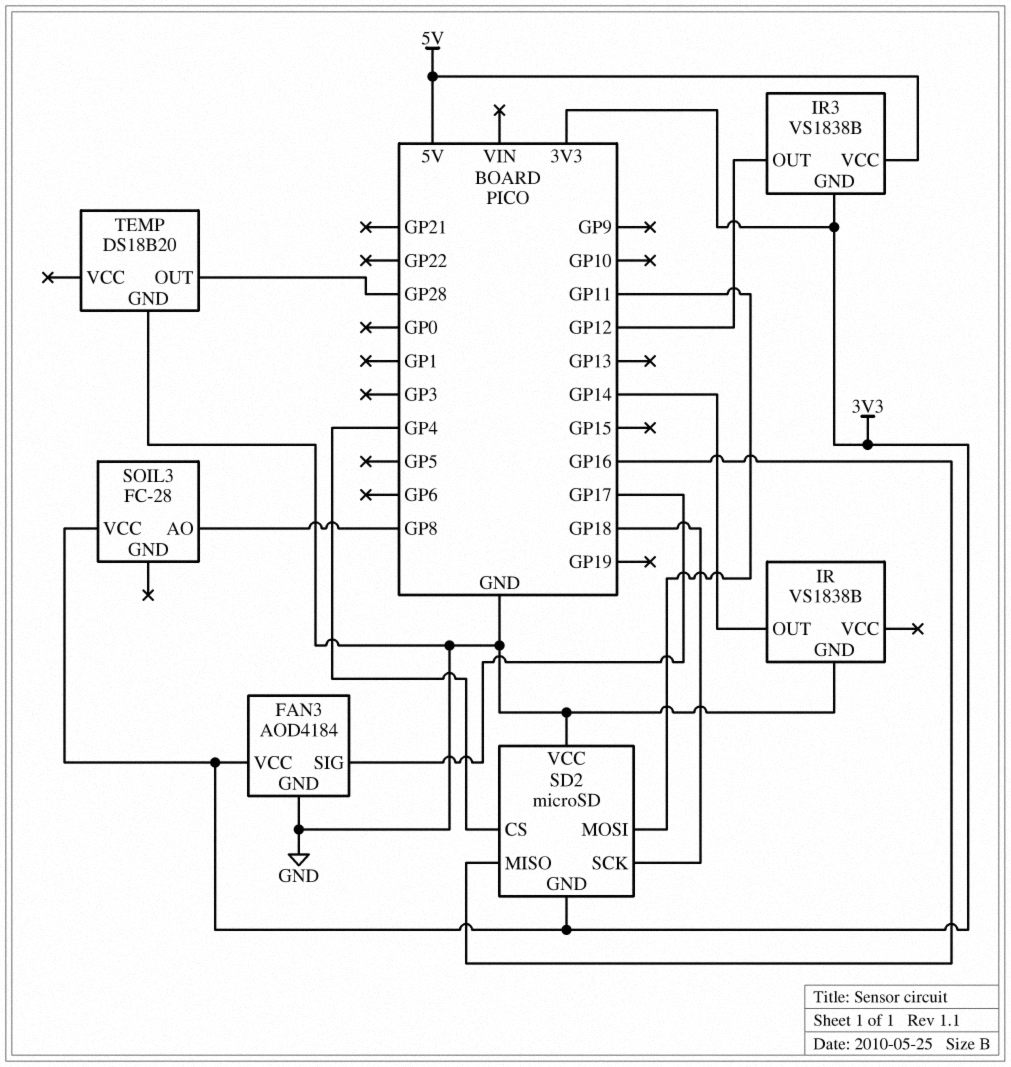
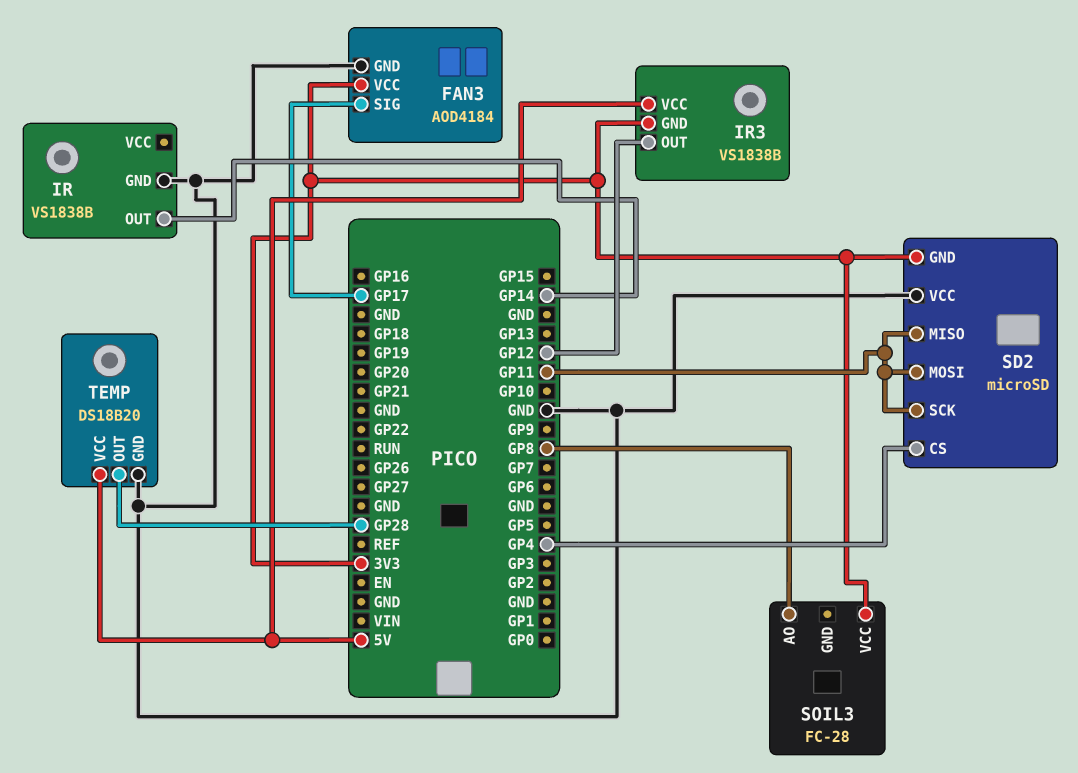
SD2 pin MISO: GP16 -> GP11
SD2 pin SCK: GP18 -> GP11
TEMP pin VCC: none -> 5V

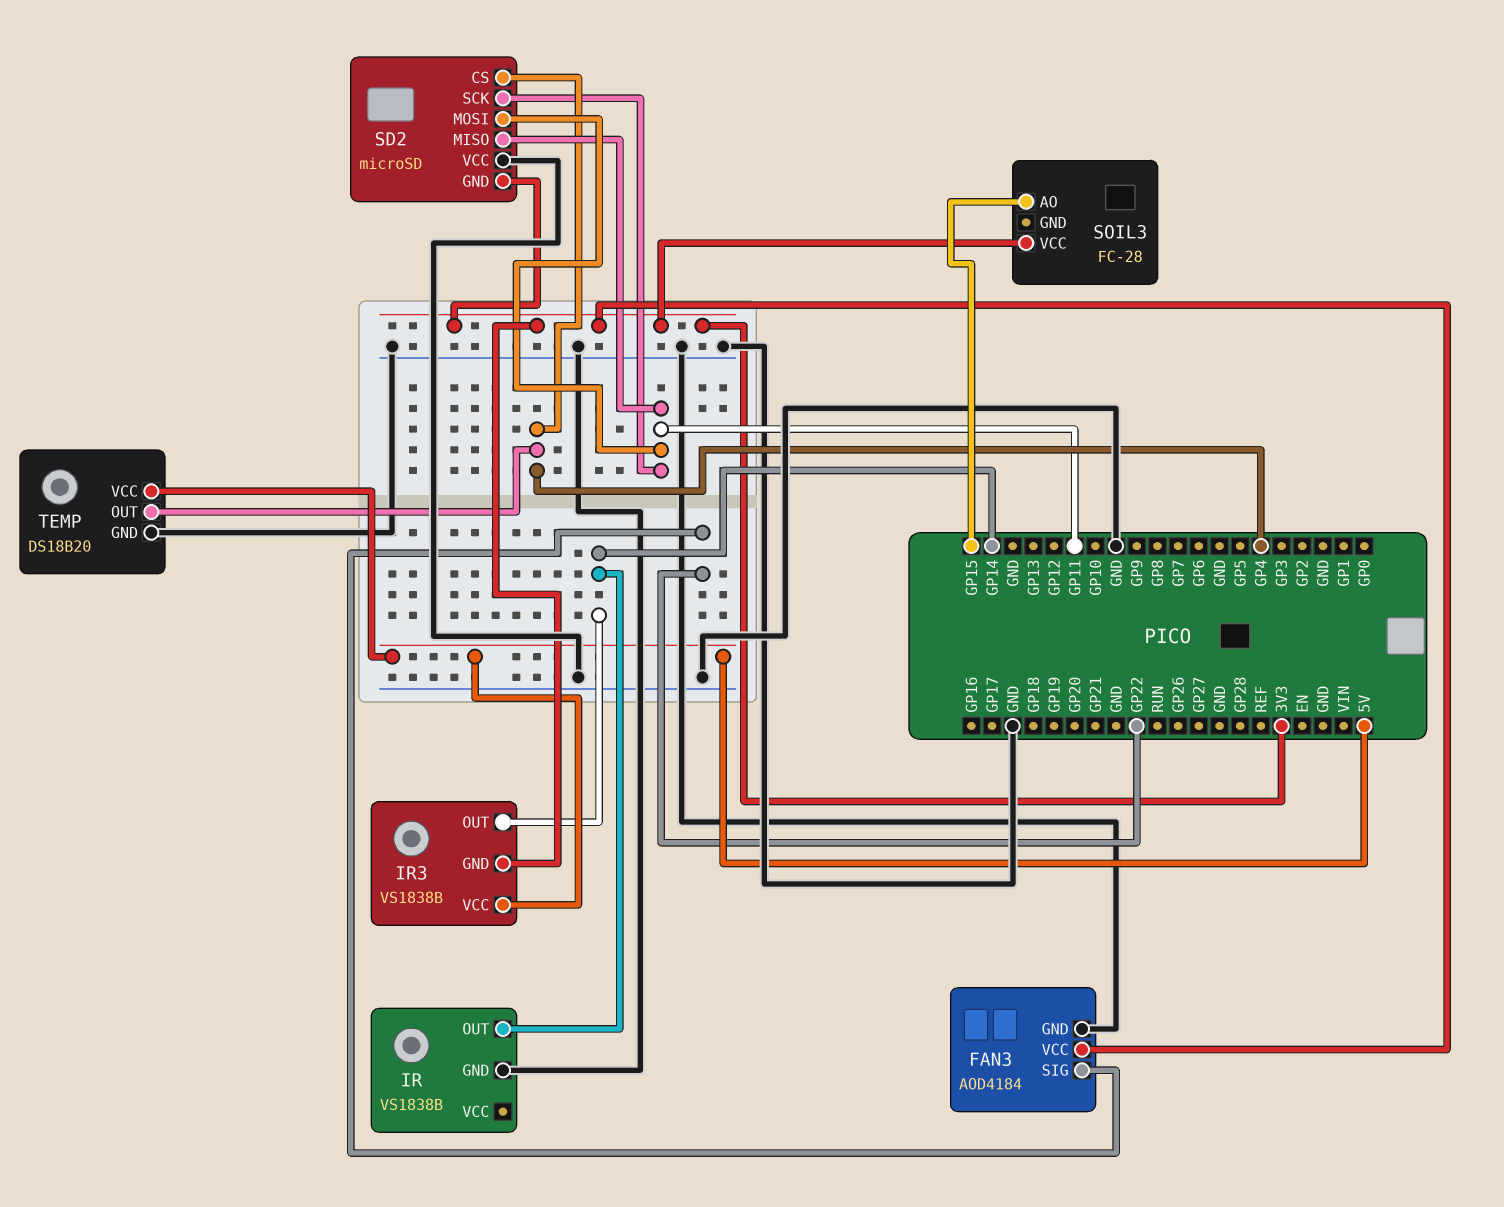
FAN3 pin SIG: GP17 -> GP22
IR3 pin OUT: GP12 -> GP14
SOIL3 pin AO: GP8 -> GP15
TEMP pin OUT: GP28 -> GP4

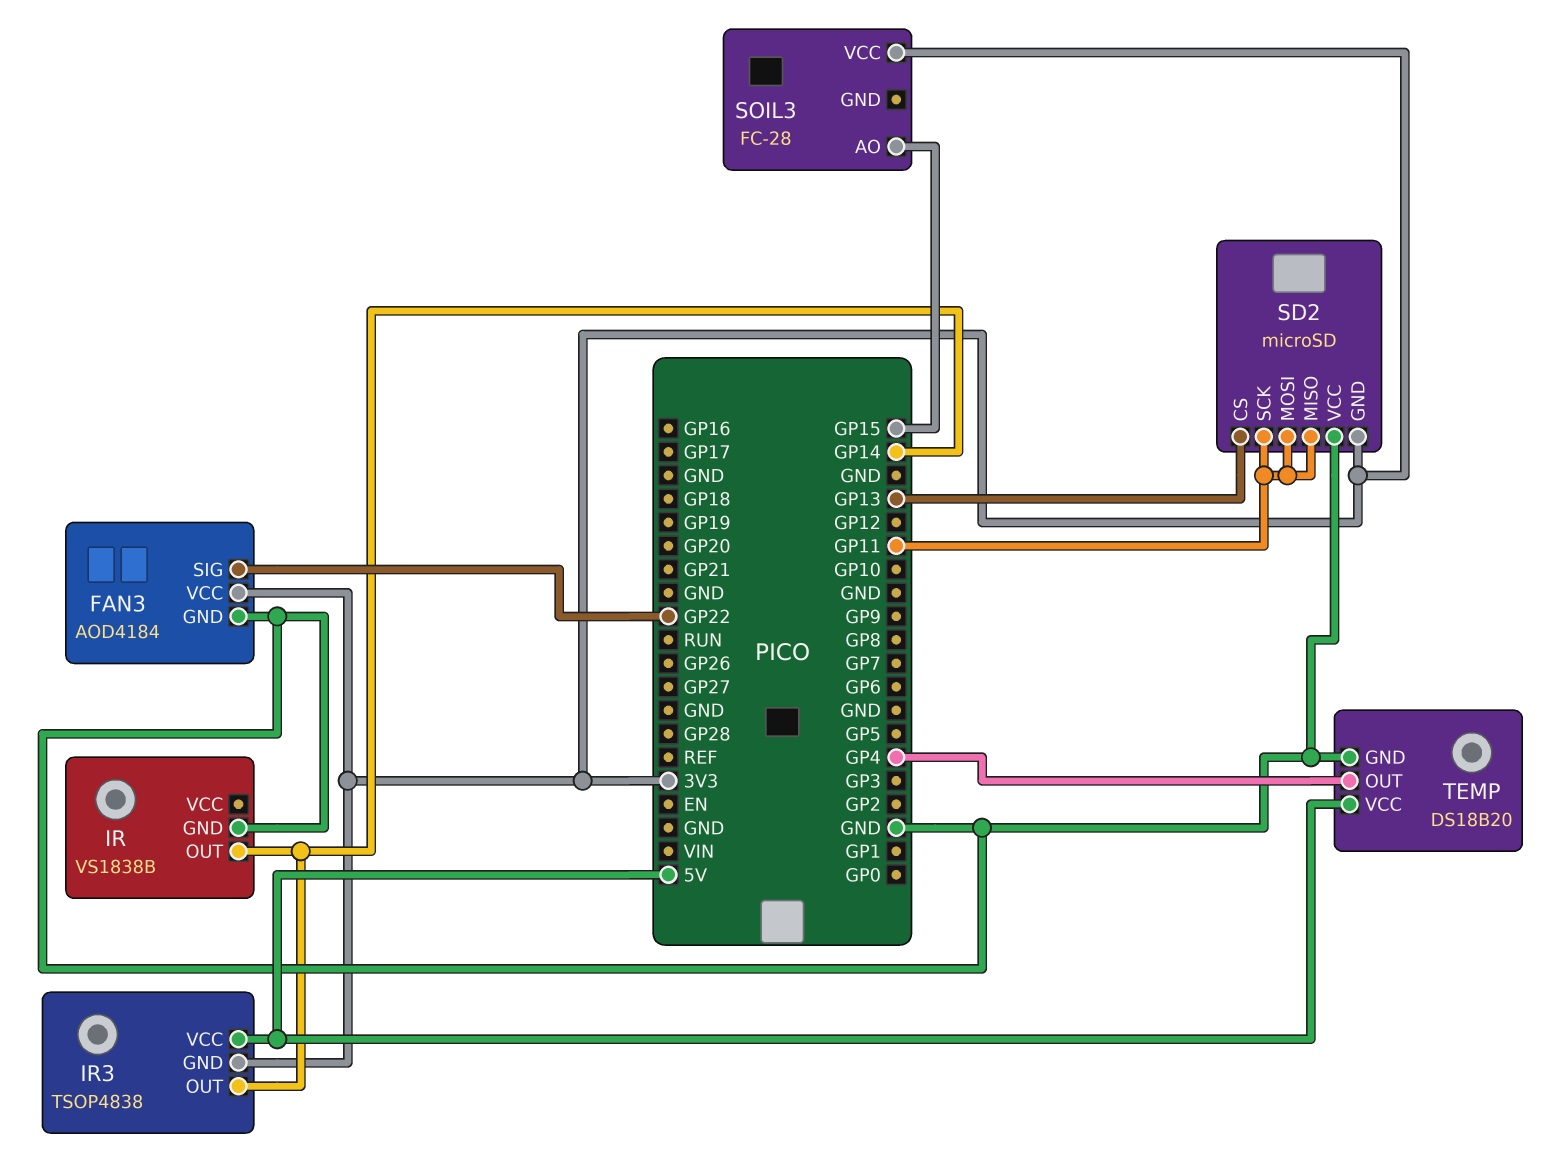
IR3: VS1838B -> TSOP4838
SD2 pin CS: GP4 -> GP13

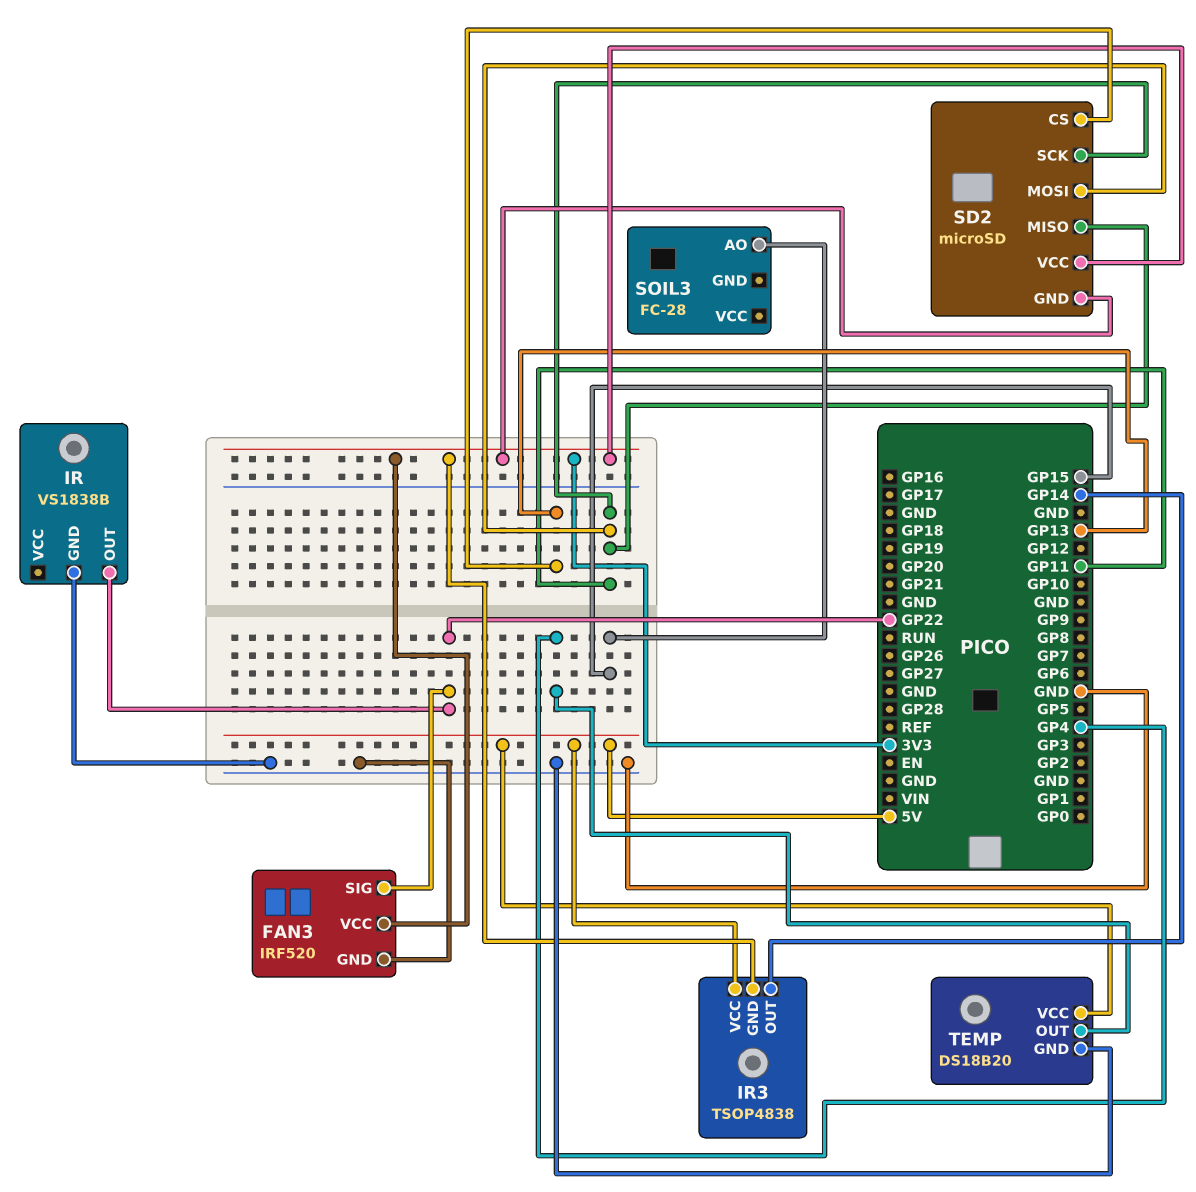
FAN3: AOD4184 -> IRF520
IR pin OUT: GP14 -> GP22
SD2 pin VCC: GND -> 3V3
SOIL3 pin VCC: 3V3 -> none

